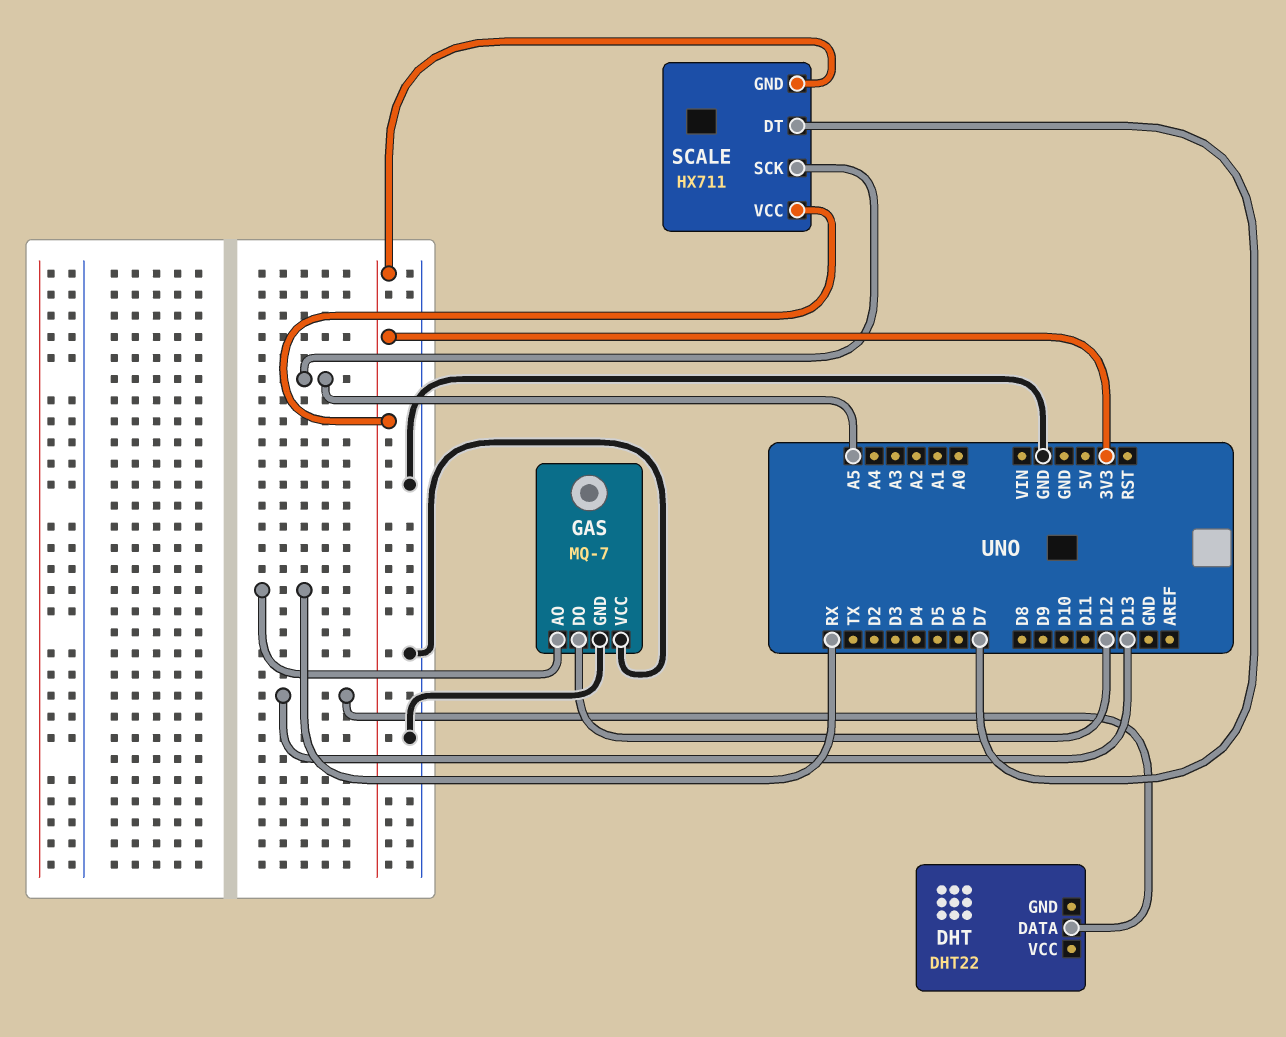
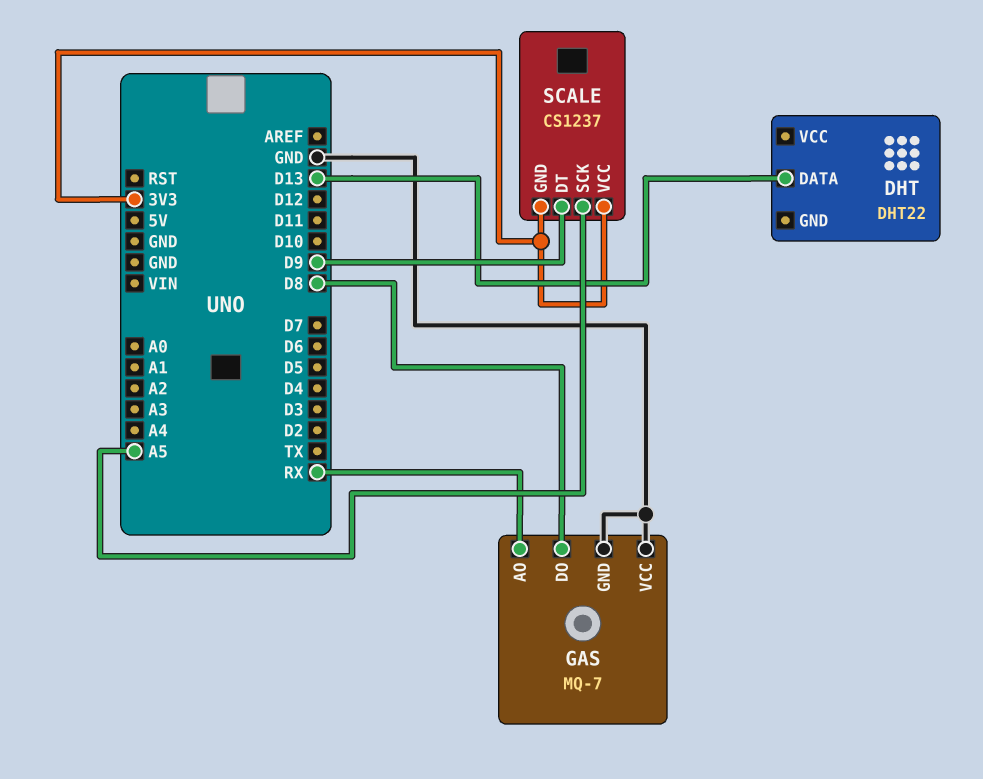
GAS pin DO: D12 -> D8
SCALE: HX711 -> CS1237
SCALE pin DT: D7 -> D9

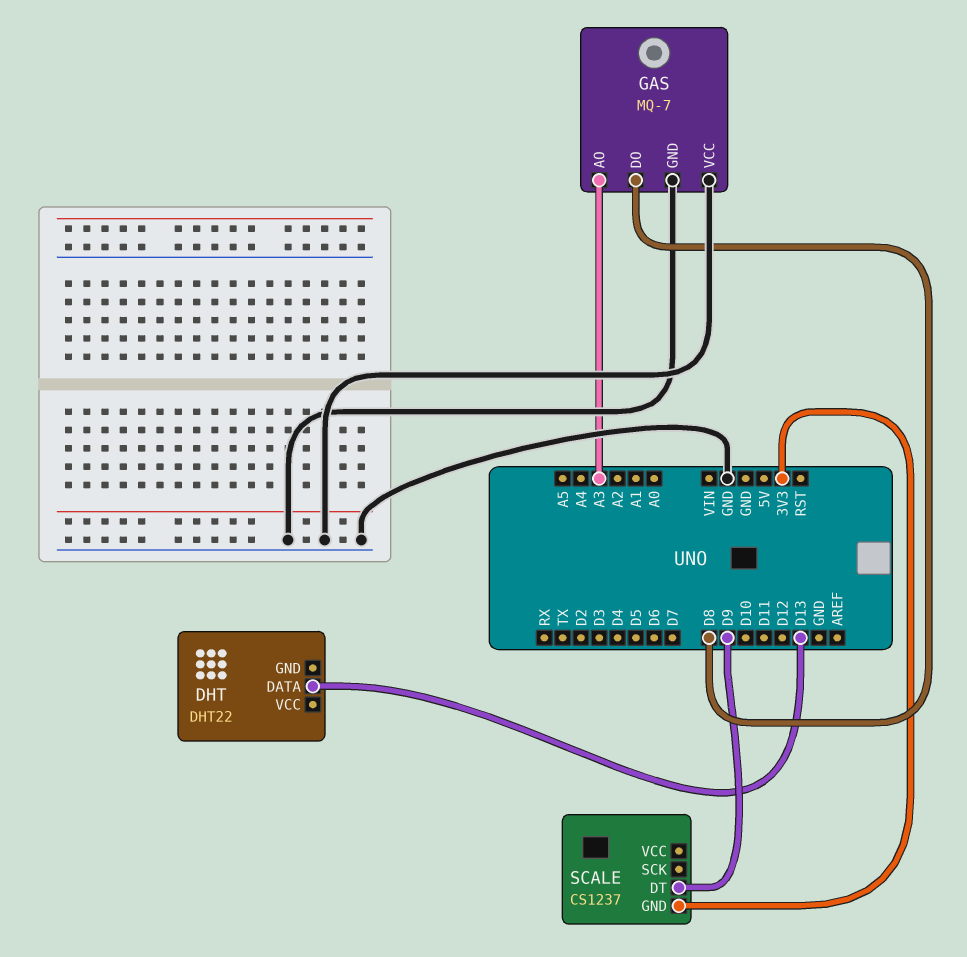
GAS pin AO: RX -> A3
SCALE pin SCK: A5 -> none
SCALE pin VCC: 3V3 -> none

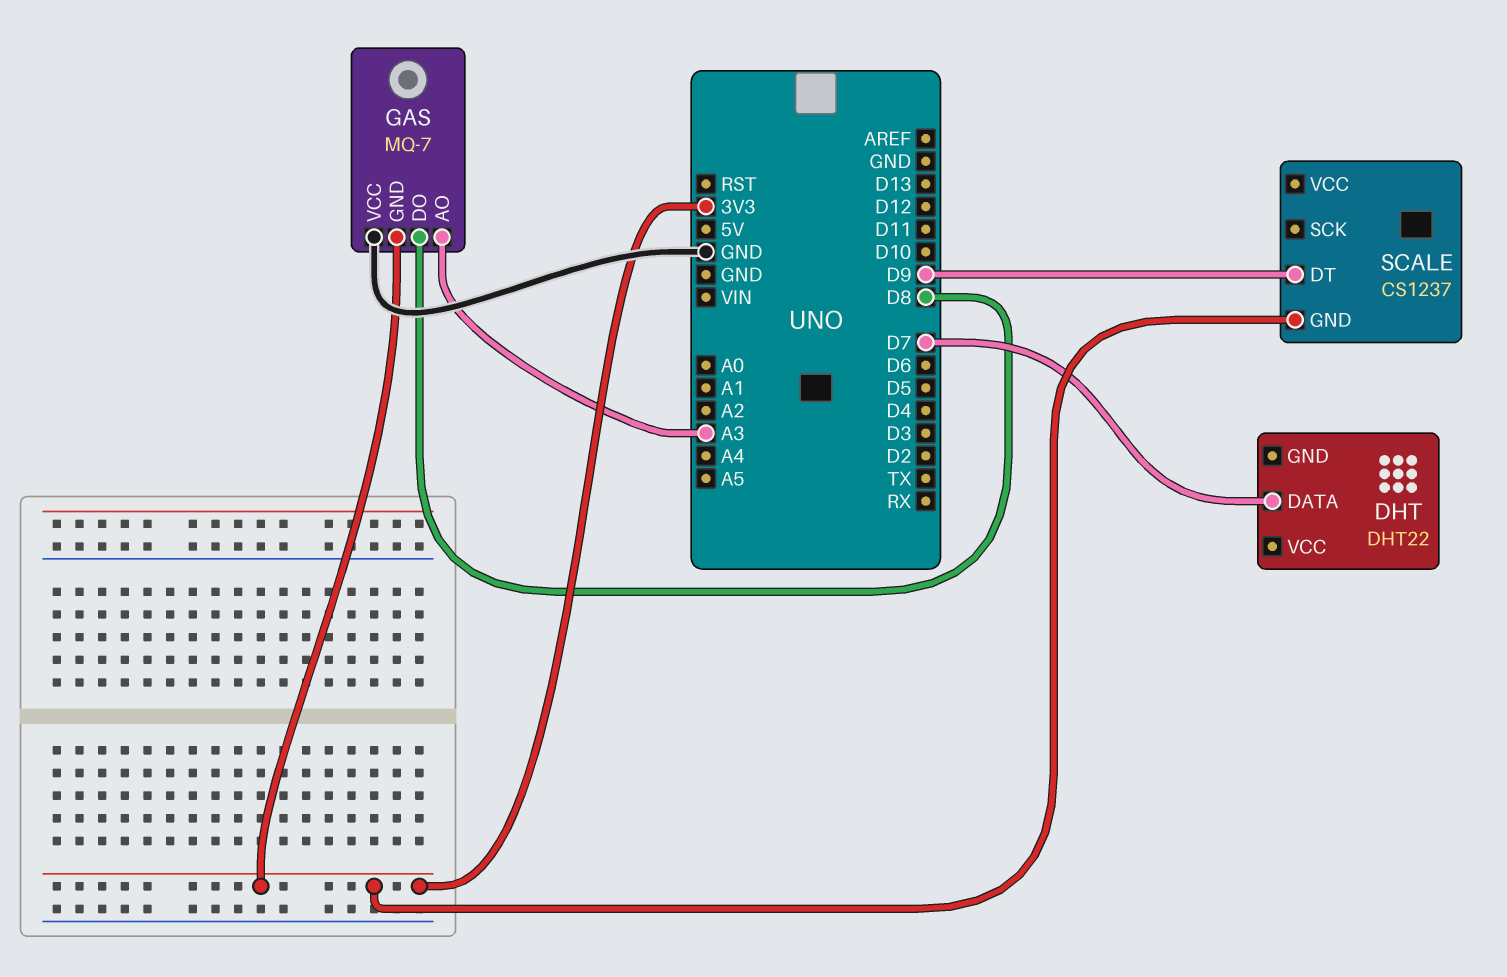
DHT pin DATA: D13 -> D7
GAS pin GND: GND -> 3V3

